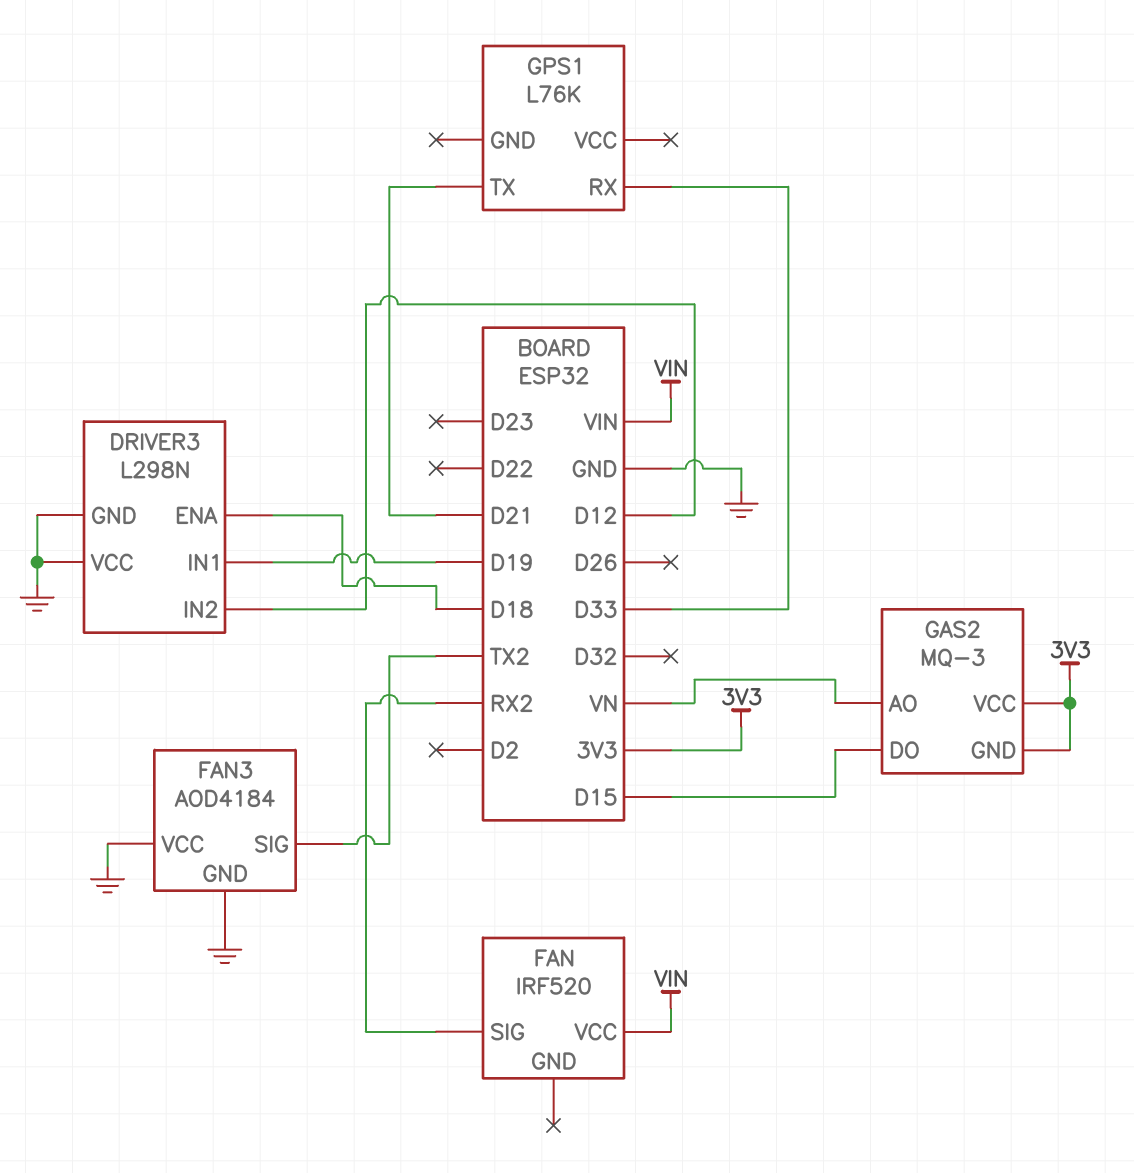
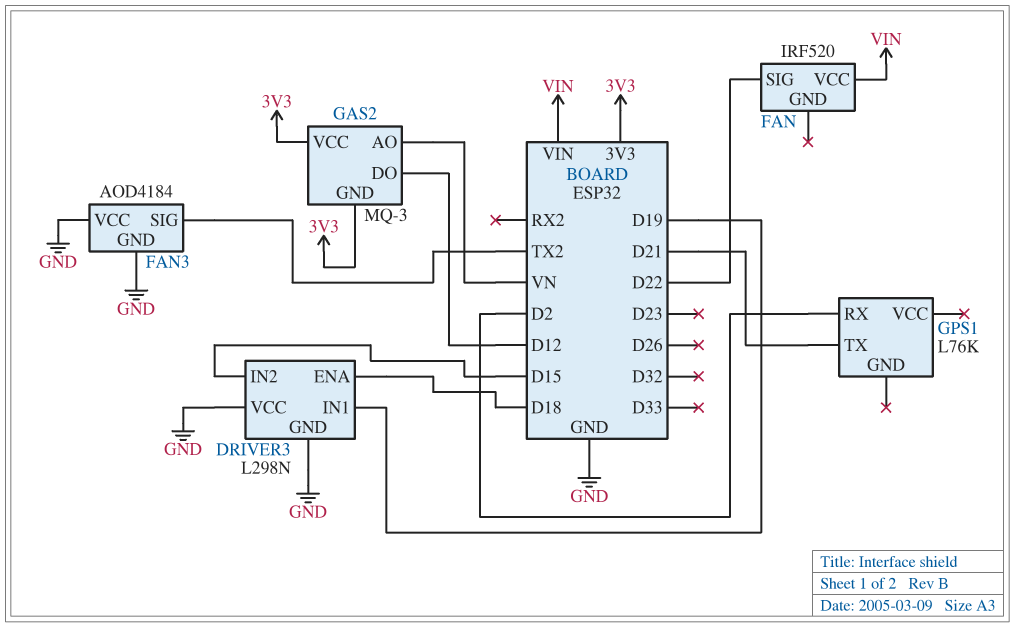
DRIVER3 pin IN2: D12 -> D15
FAN pin SIG: RX2 -> D22
GAS2 pin DO: D15 -> D12
GPS1 pin RX: D33 -> D2

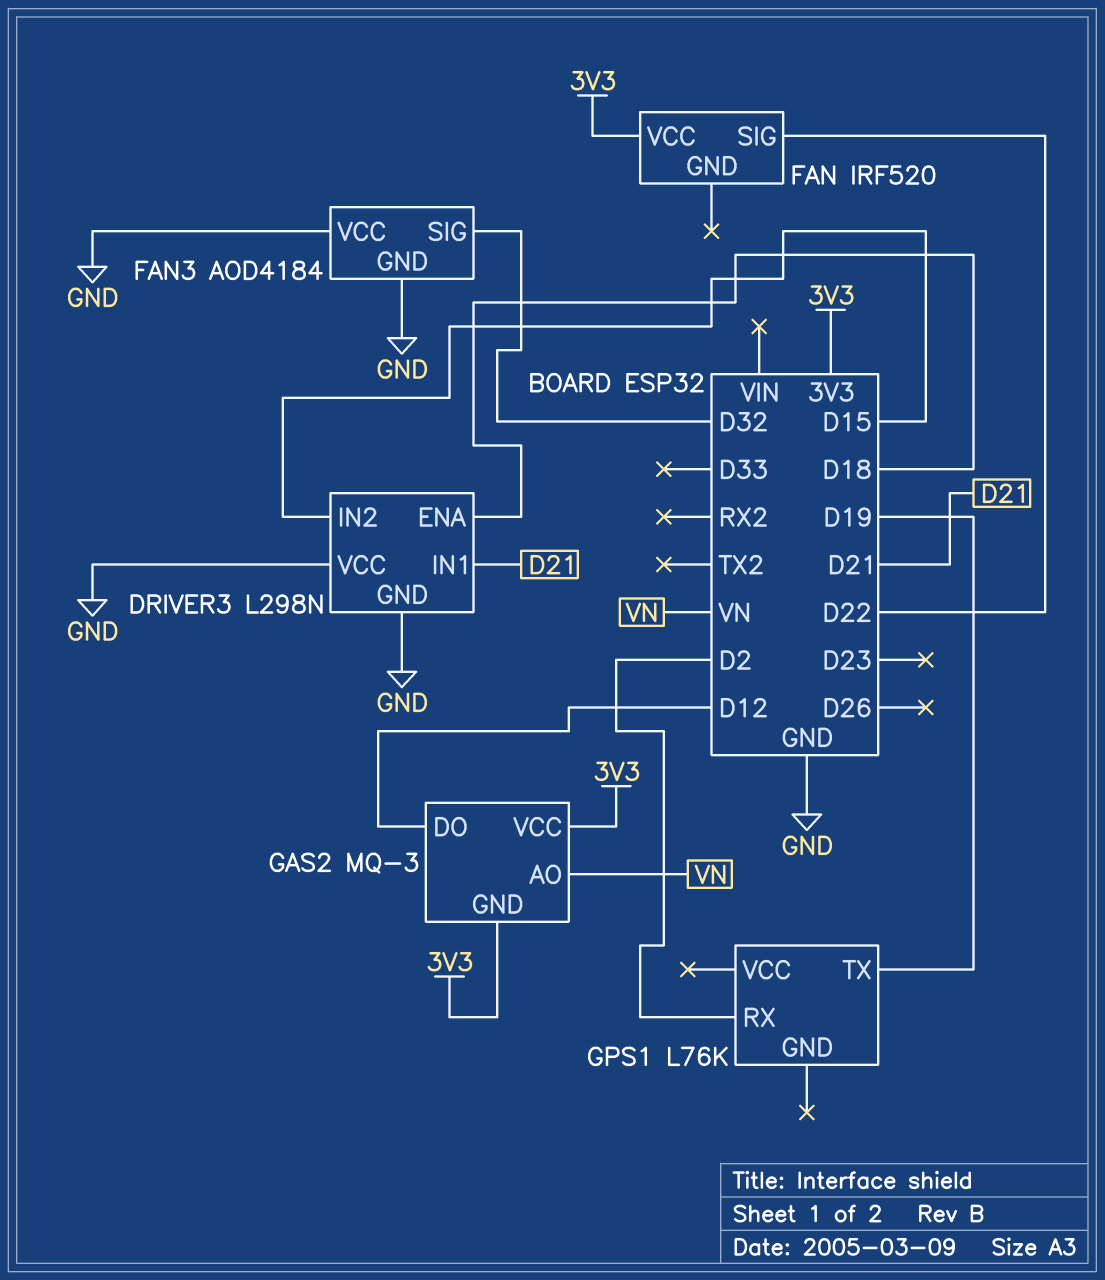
DRIVER3 pin IN1: D19 -> D21
FAN pin VCC: VIN -> 3V3
FAN3 pin SIG: TX2 -> D32
GPS1 pin TX: D21 -> D19

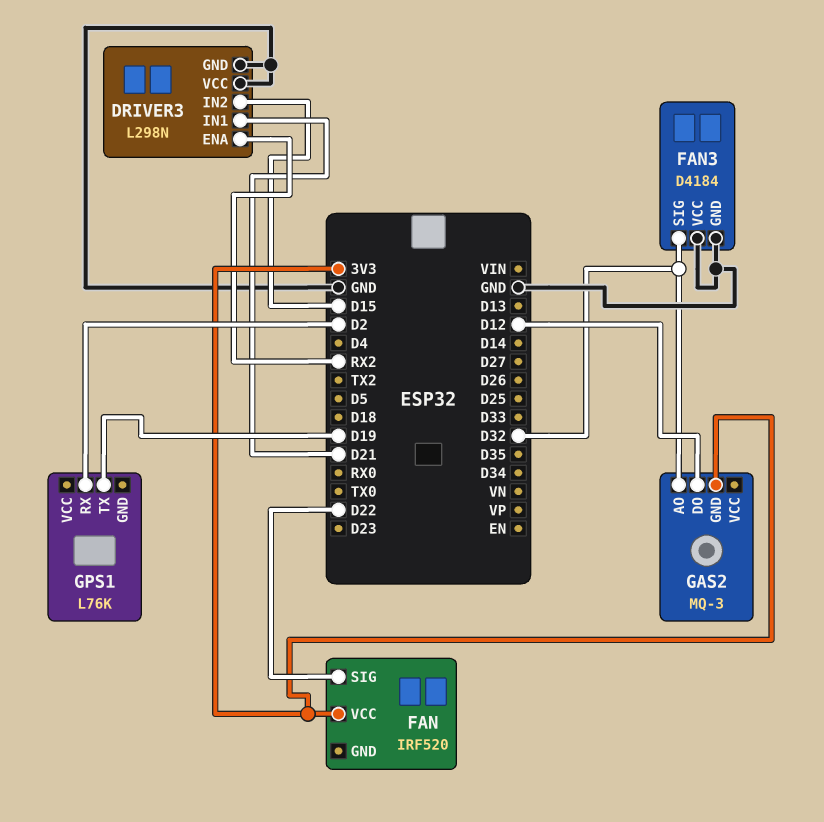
DRIVER3 pin ENA: D18 -> RX2
FAN3: AOD4184 -> D4184
GAS2 pin AO: VN -> D32
GAS2 pin VCC: 3V3 -> none

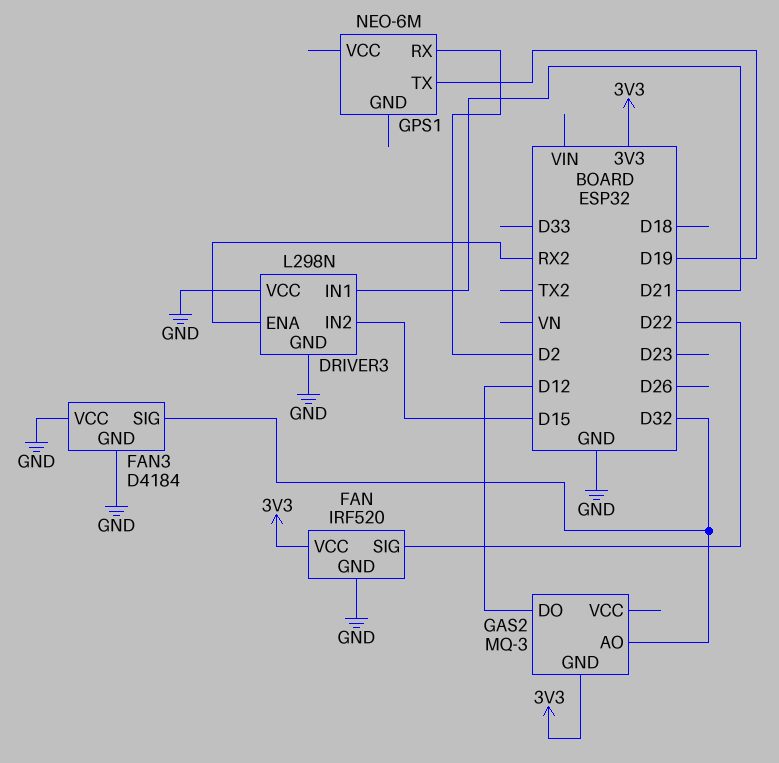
FAN pin GND: none -> GND
GPS1: L76K -> NEO-6M

